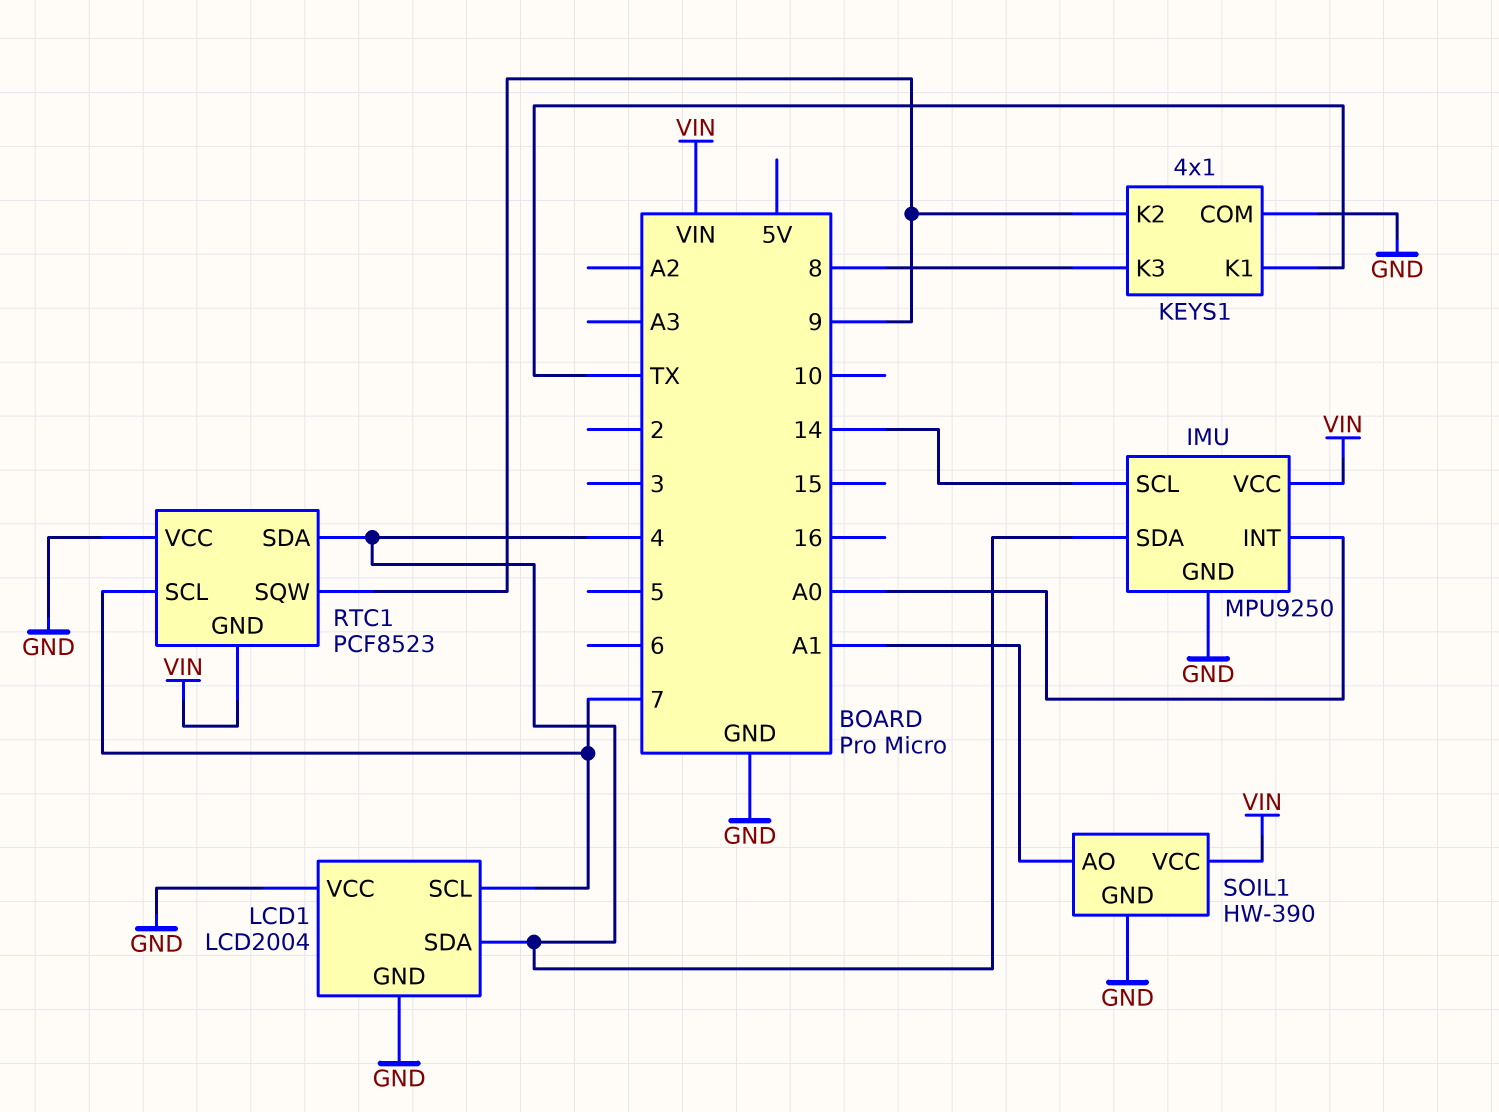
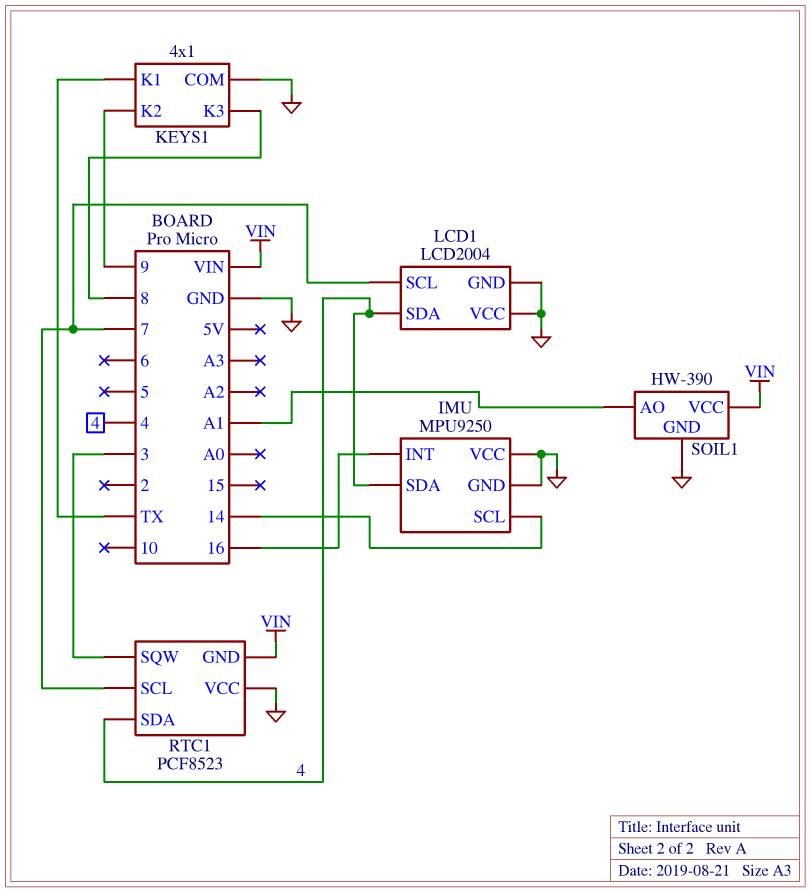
IMU pin INT: A0 -> 16
IMU pin VCC: VIN -> GND
RTC1 pin SQW: 9 -> 3

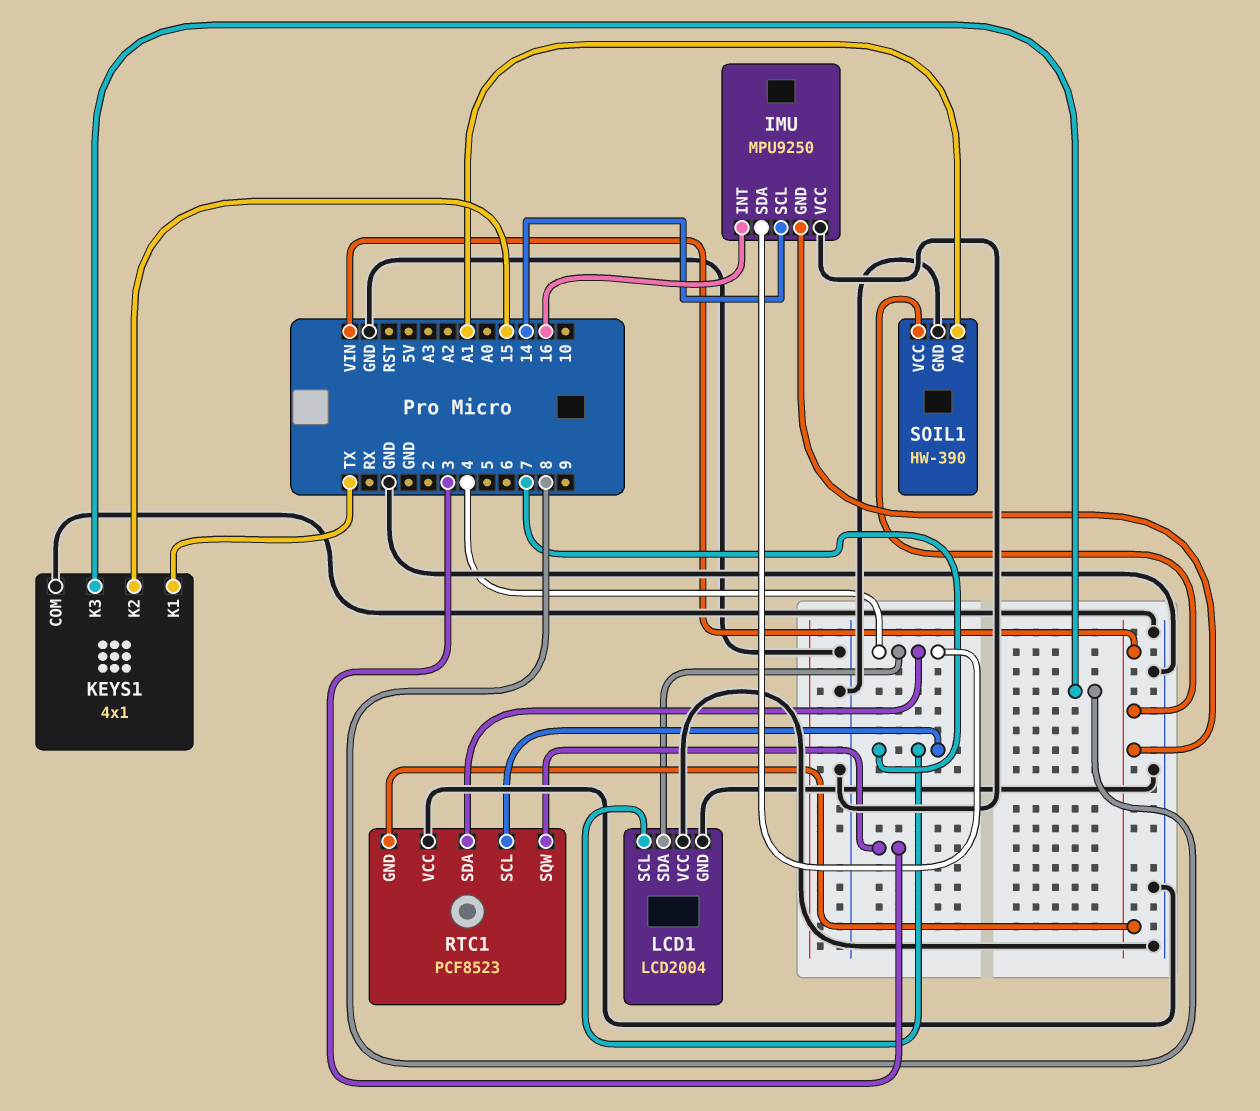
IMU pin GND: GND -> VIN
KEYS1 pin K2: 9 -> 15

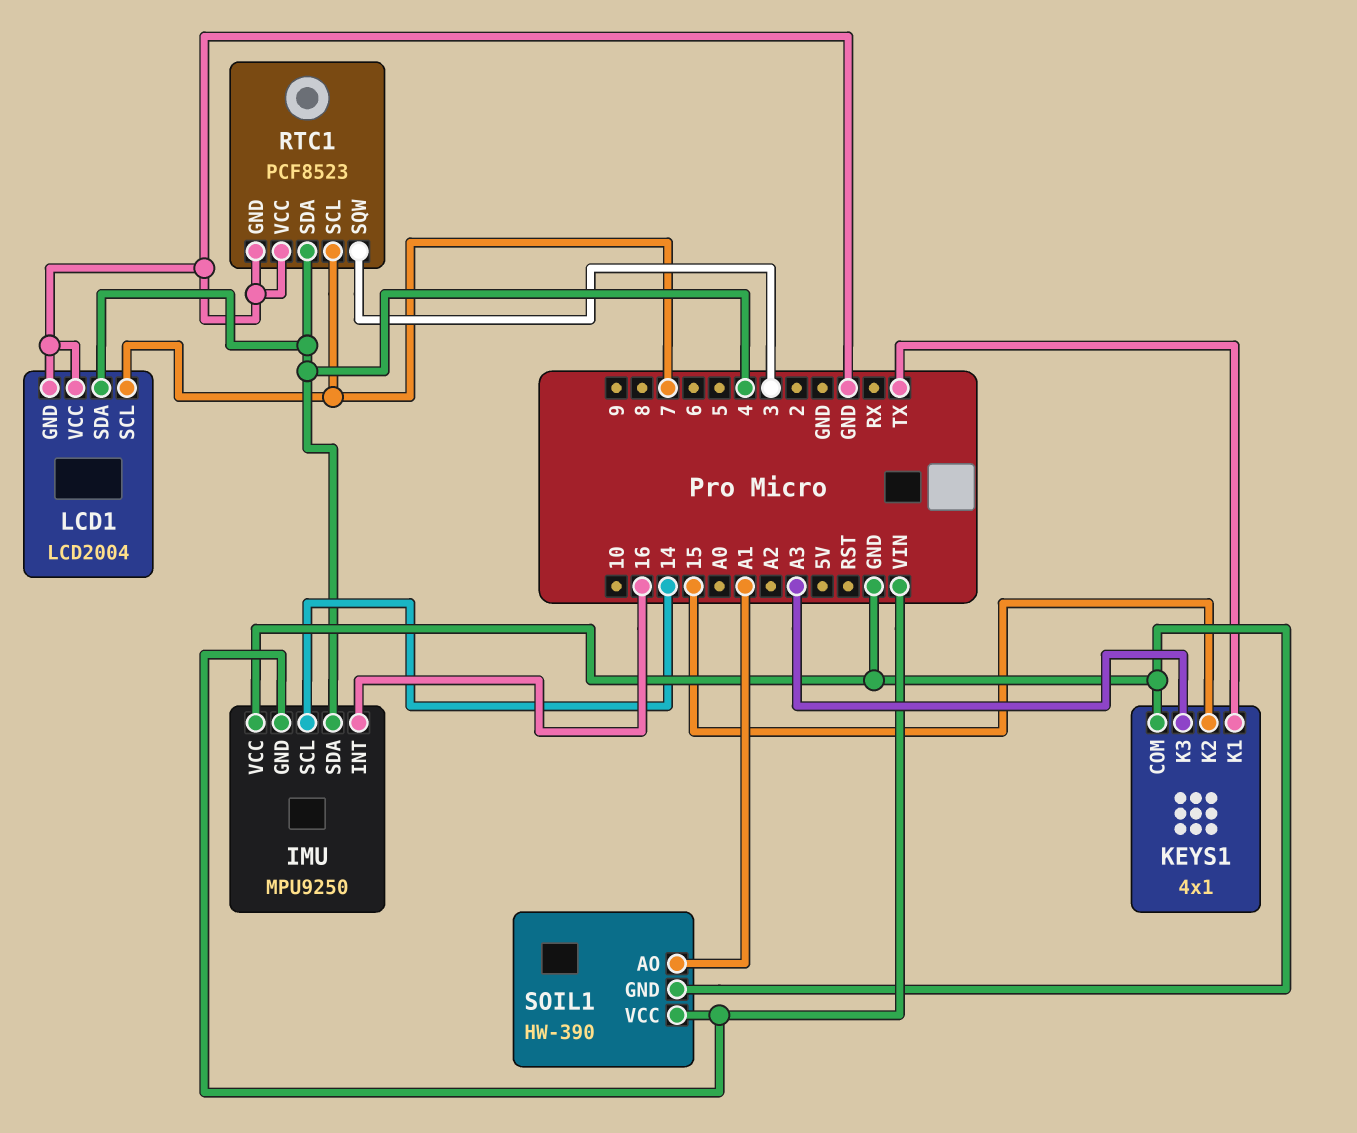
KEYS1 pin K3: 8 -> A3
RTC1 pin GND: VIN -> GND

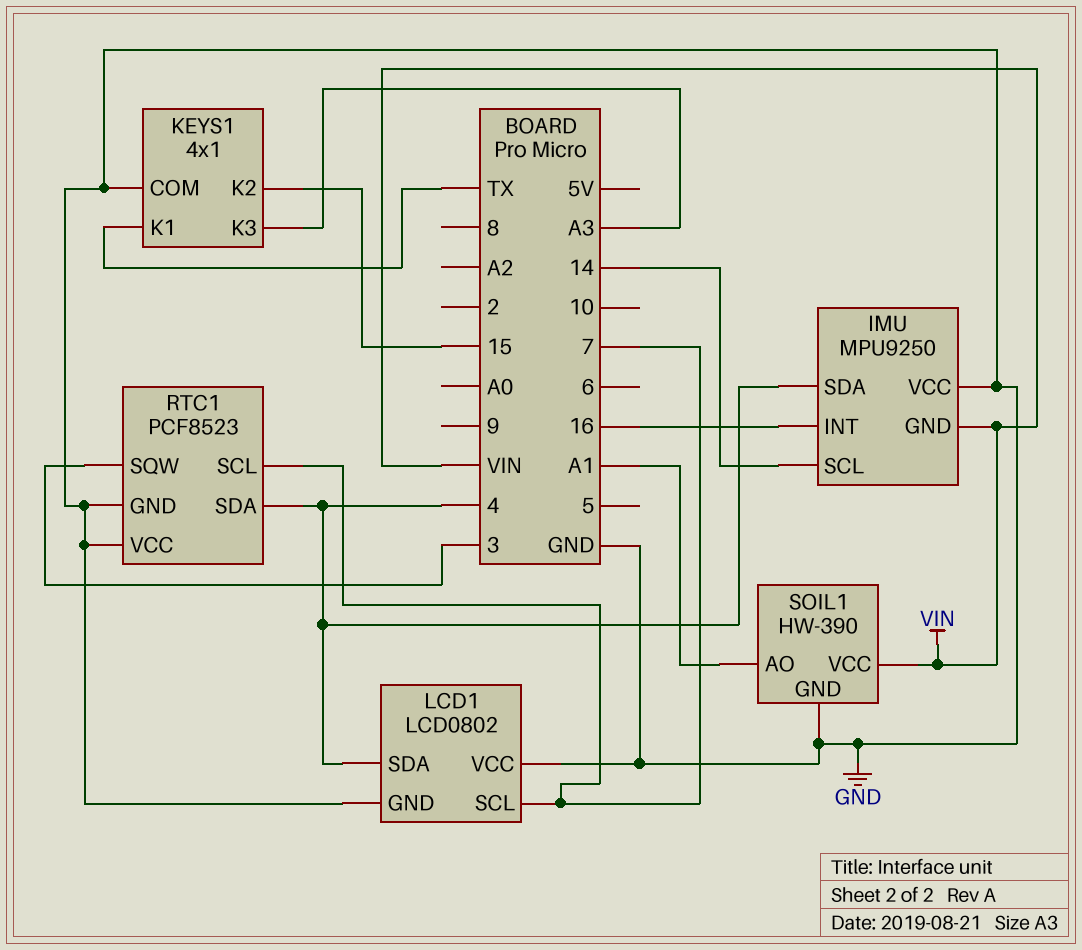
LCD1: LCD2004 -> LCD0802

